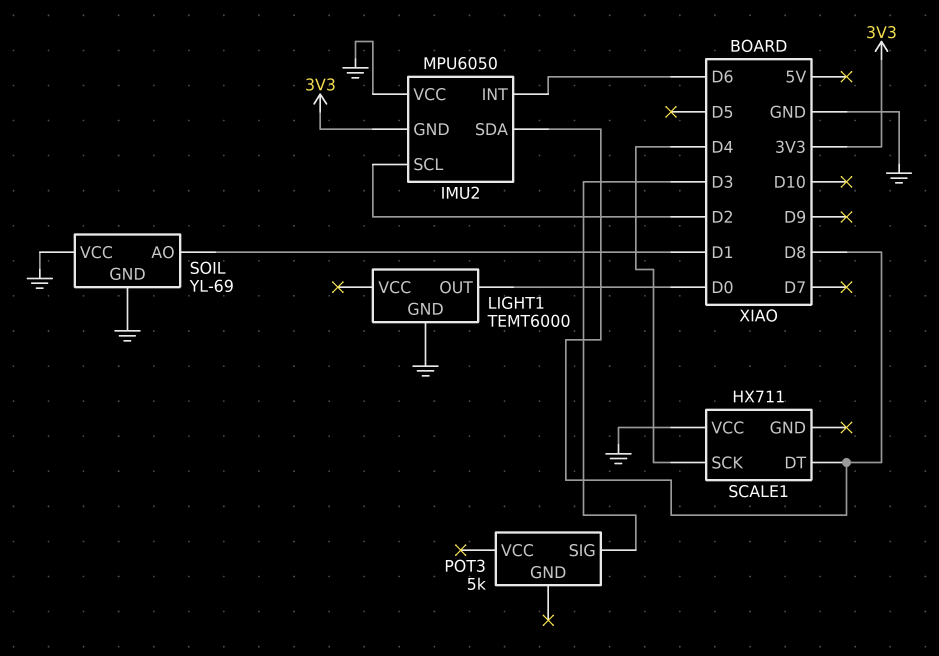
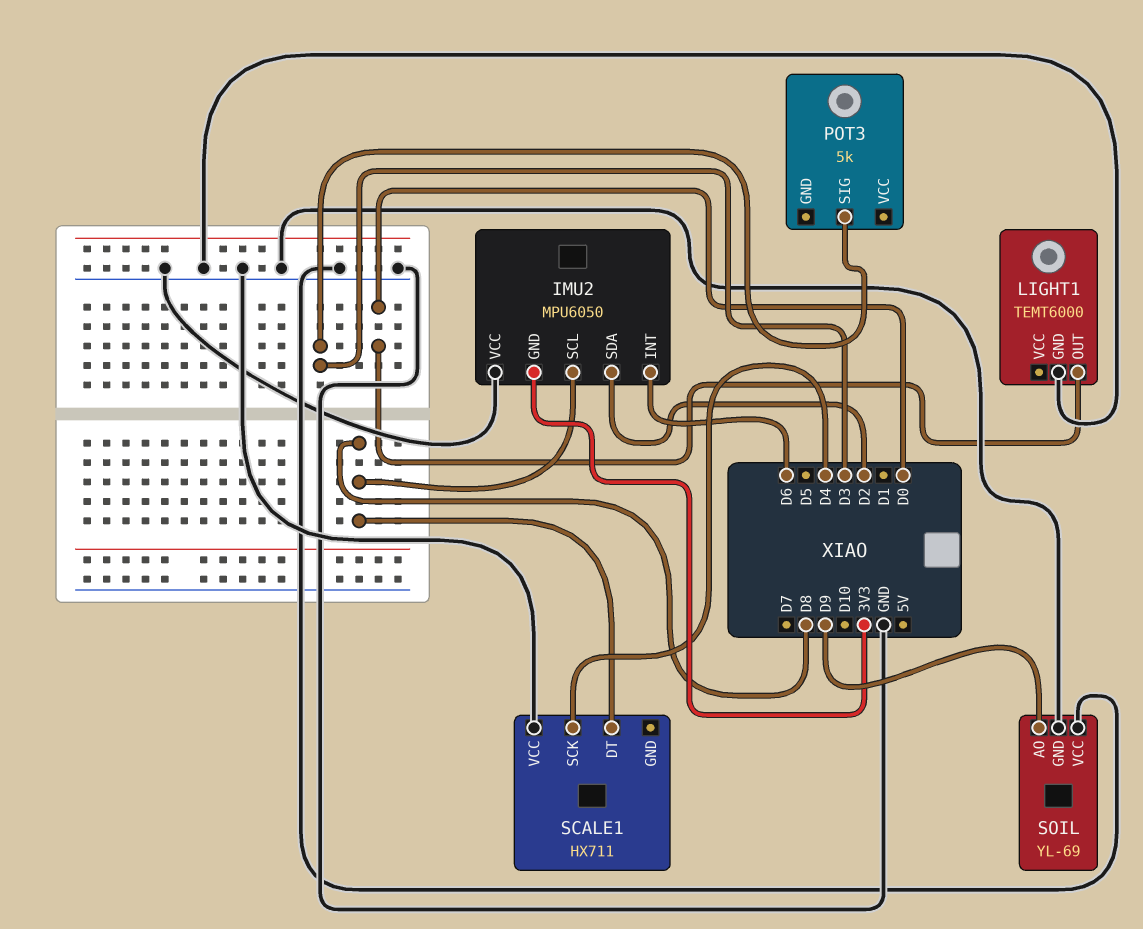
IMU2 pin SCL: D2 -> D8
IMU2 pin SDA: D8 -> D2
SOIL pin AO: D1 -> D9

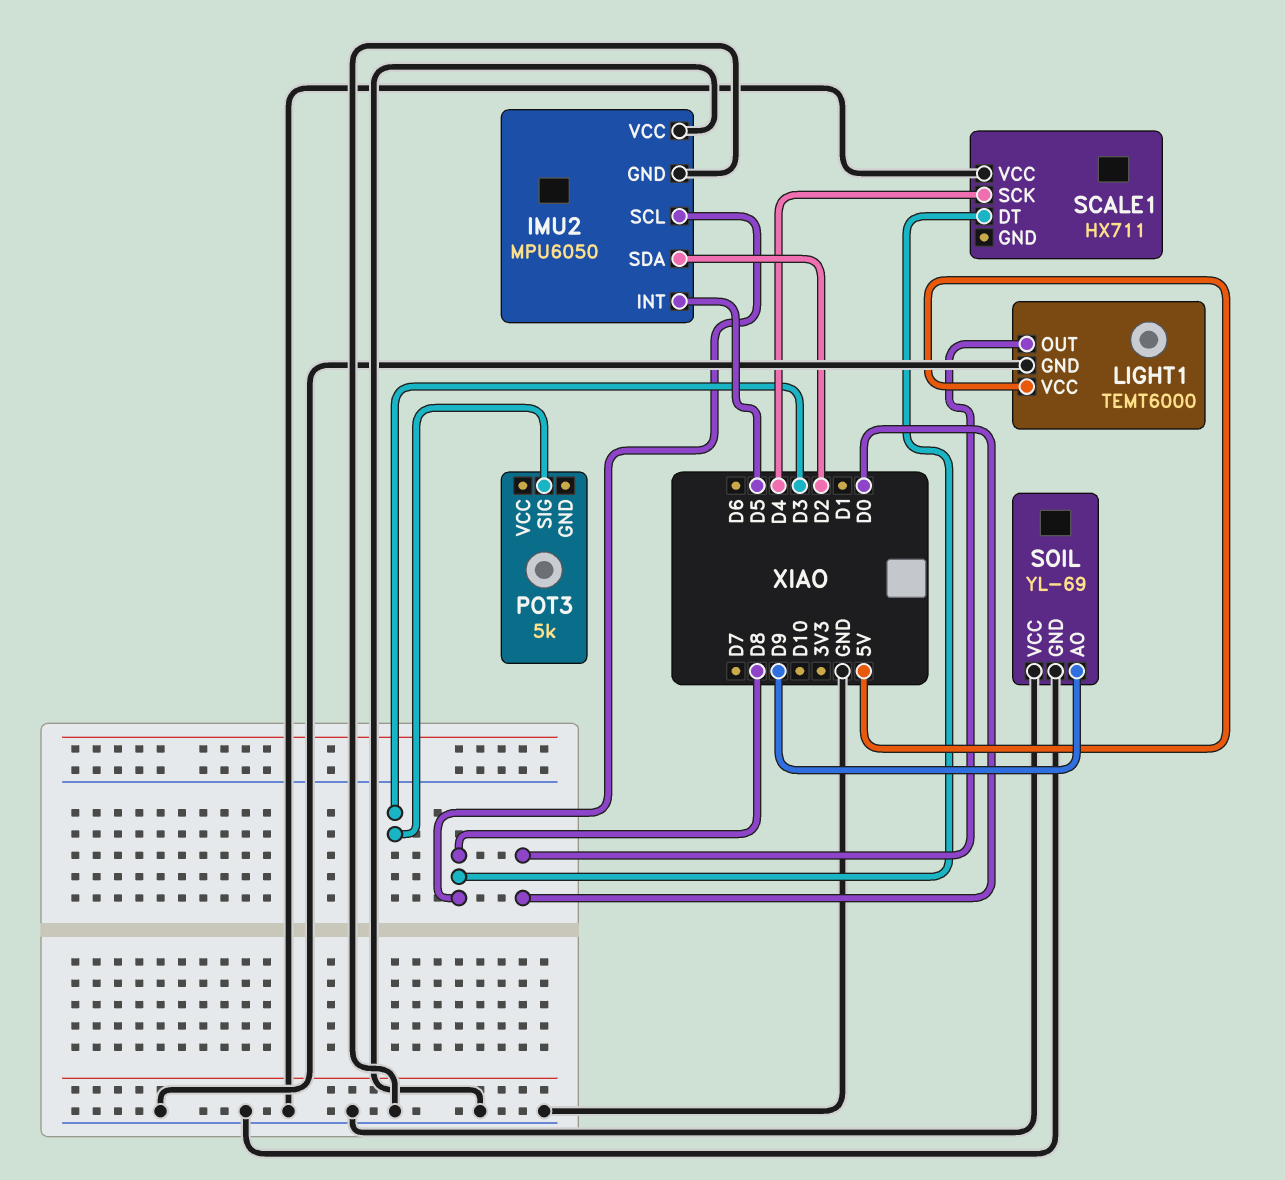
IMU2 pin GND: 3V3 -> GND
IMU2 pin INT: D6 -> D5
LIGHT1 pin VCC: none -> 5V

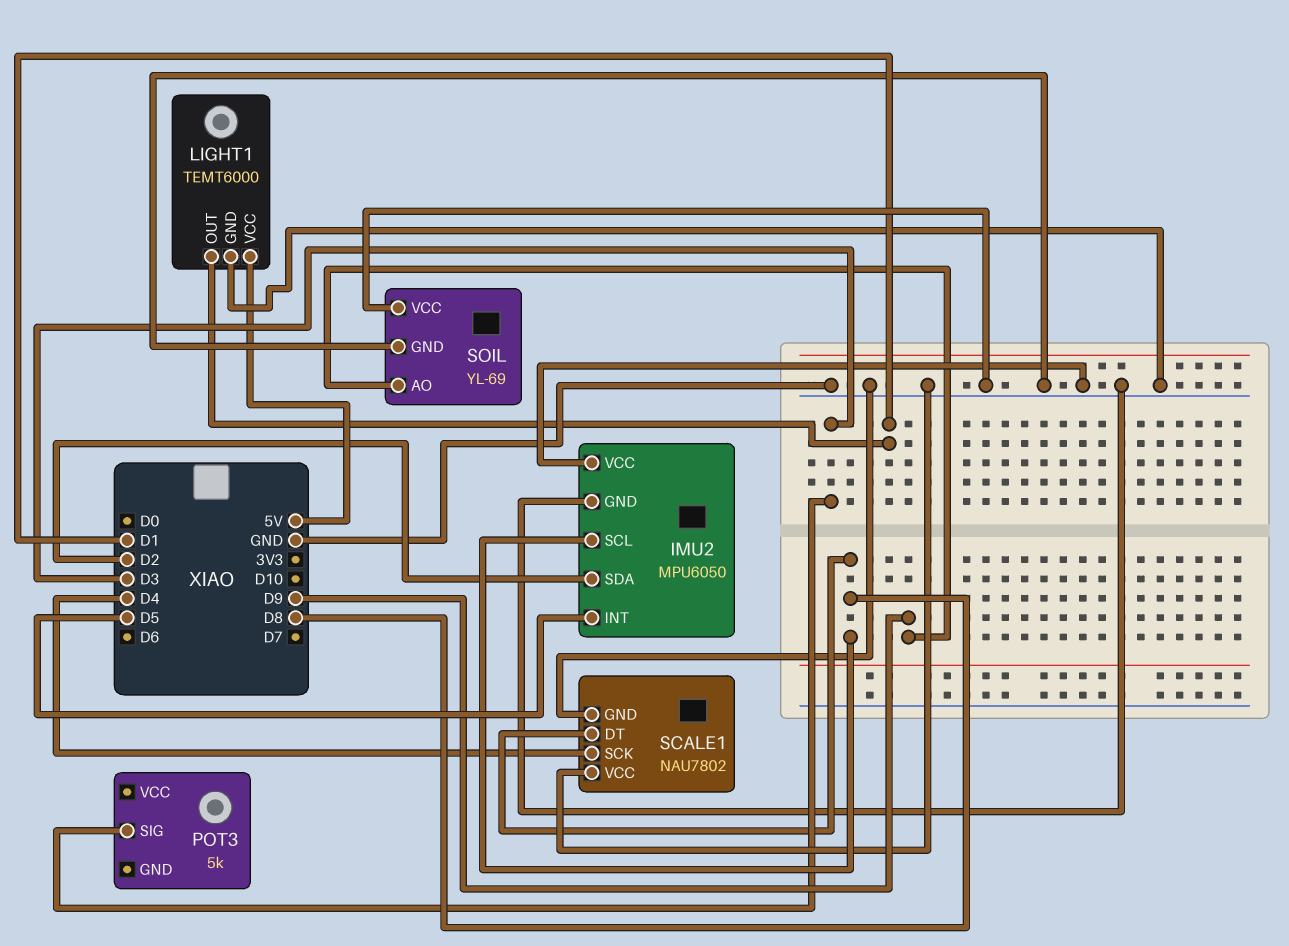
LIGHT1 pin OUT: D0 -> D1
SCALE1: HX711 -> NAU7802
SCALE1 pin GND: none -> GND

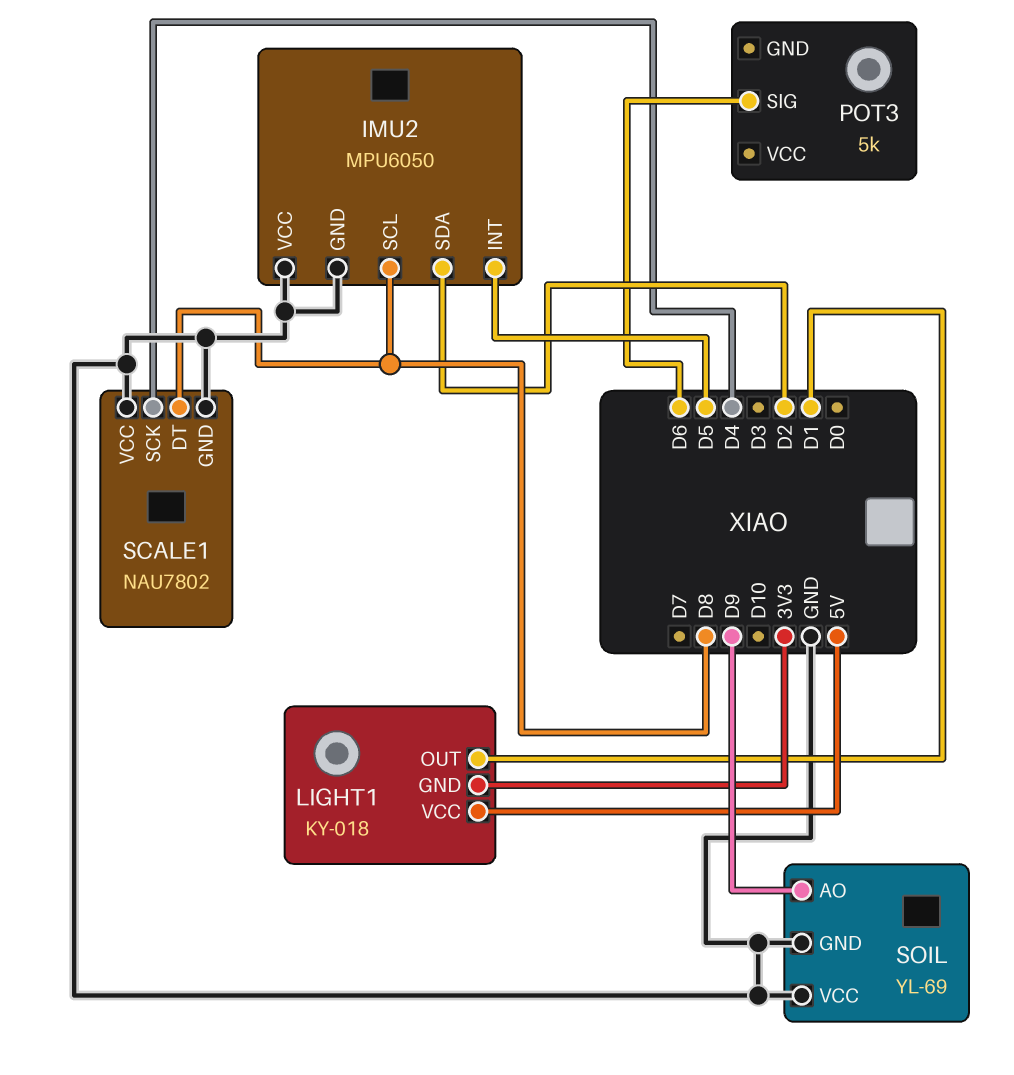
LIGHT1: TEMT6000 -> KY-018
LIGHT1 pin GND: GND -> 3V3
POT3 pin SIG: D3 -> D6

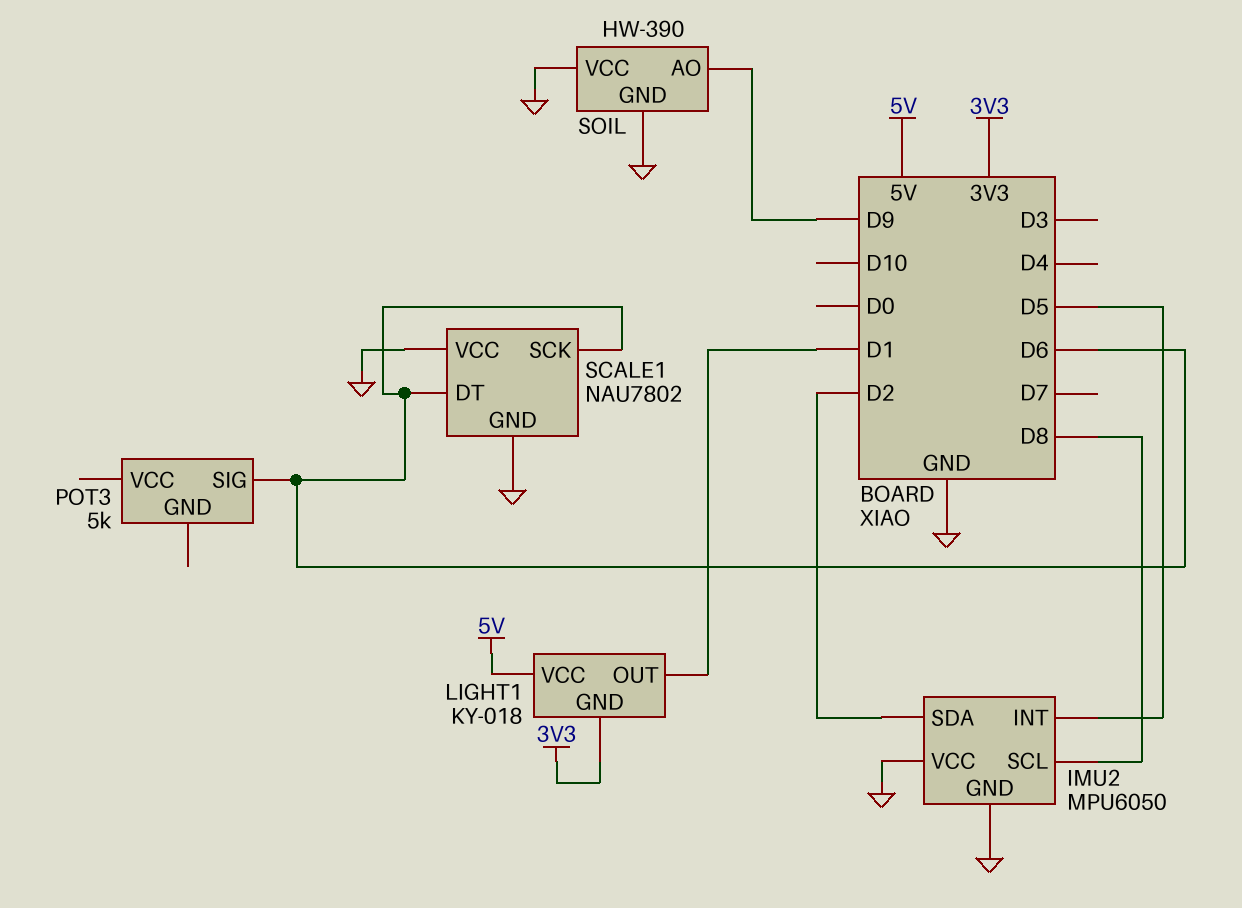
SCALE1 pin DT: D8 -> D6
SCALE1 pin SCK: D4 -> D6
SOIL: YL-69 -> HW-390

